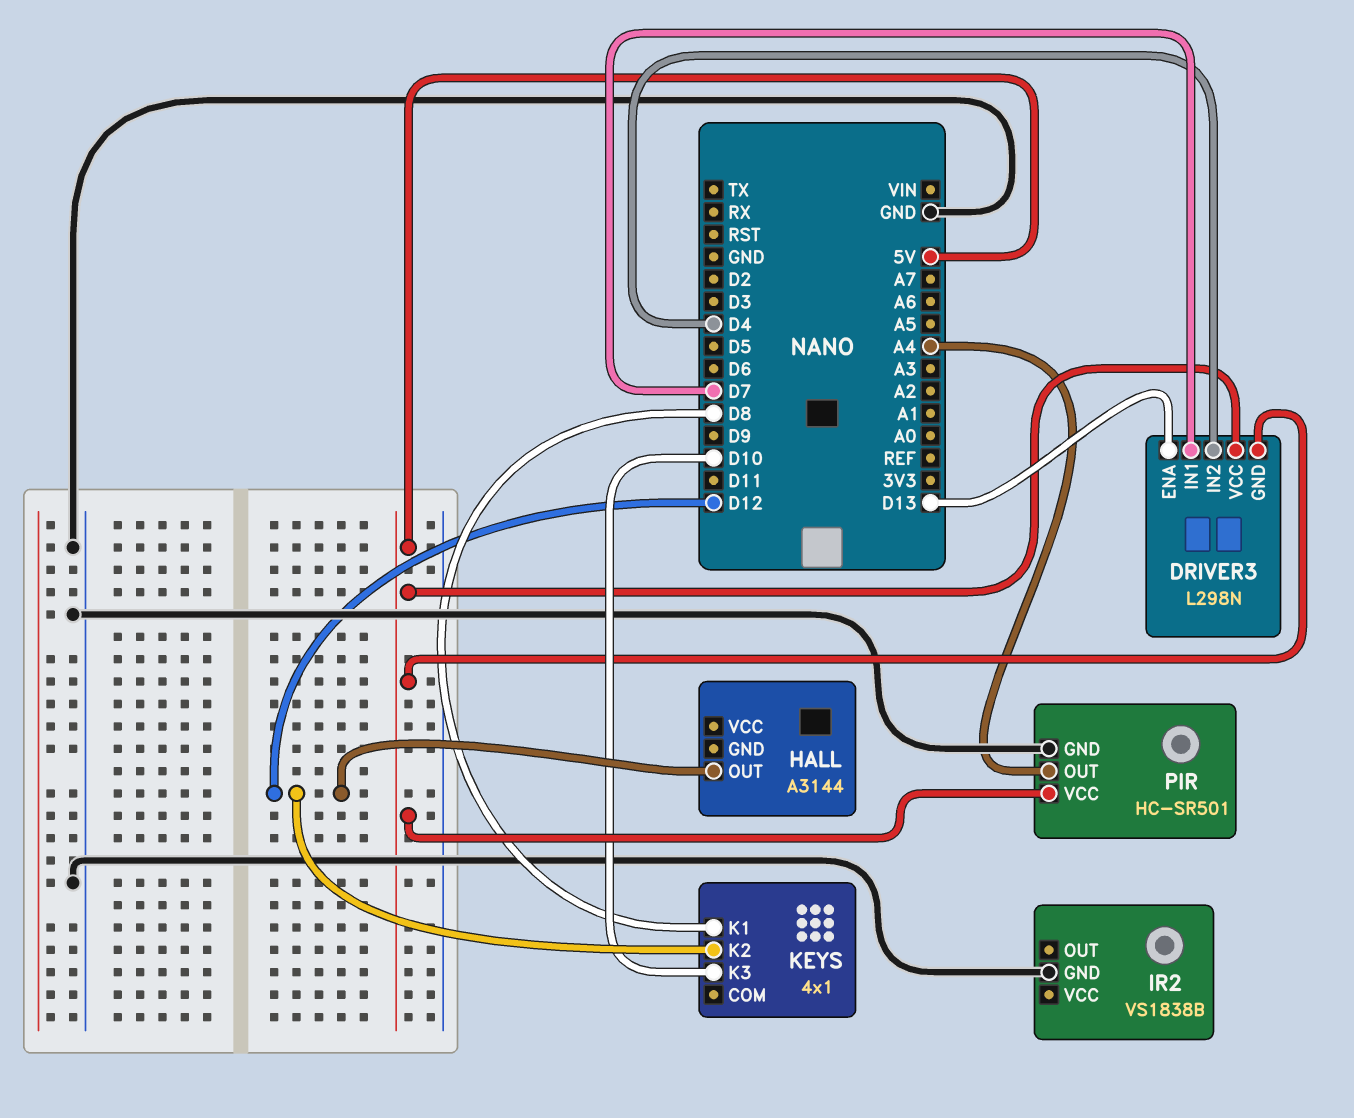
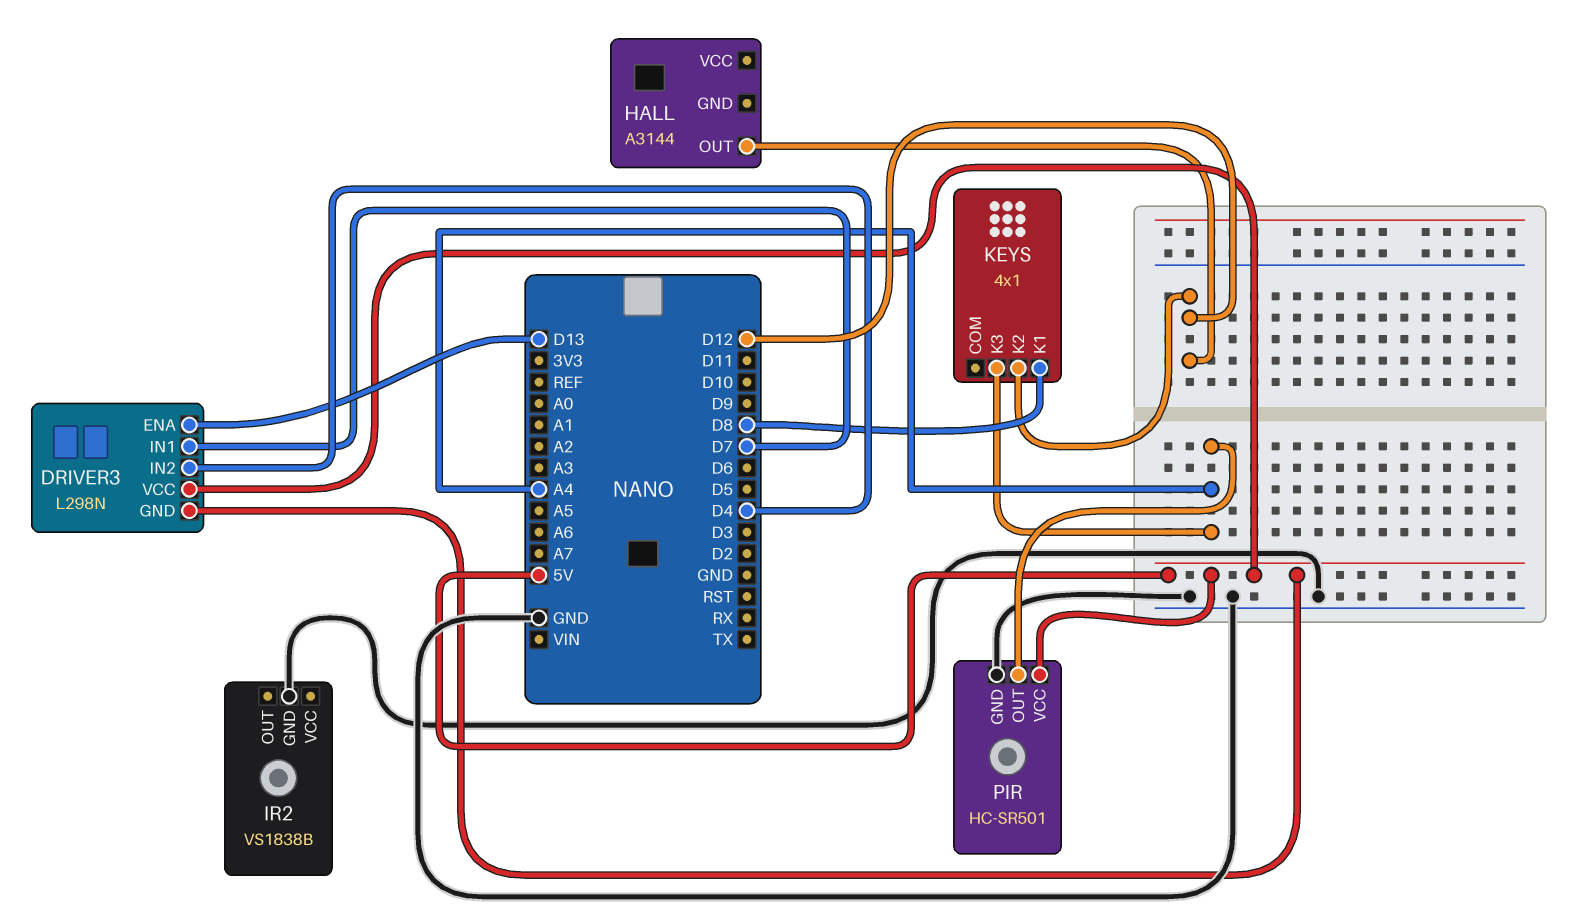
KEYS pin K3: D10 -> A4

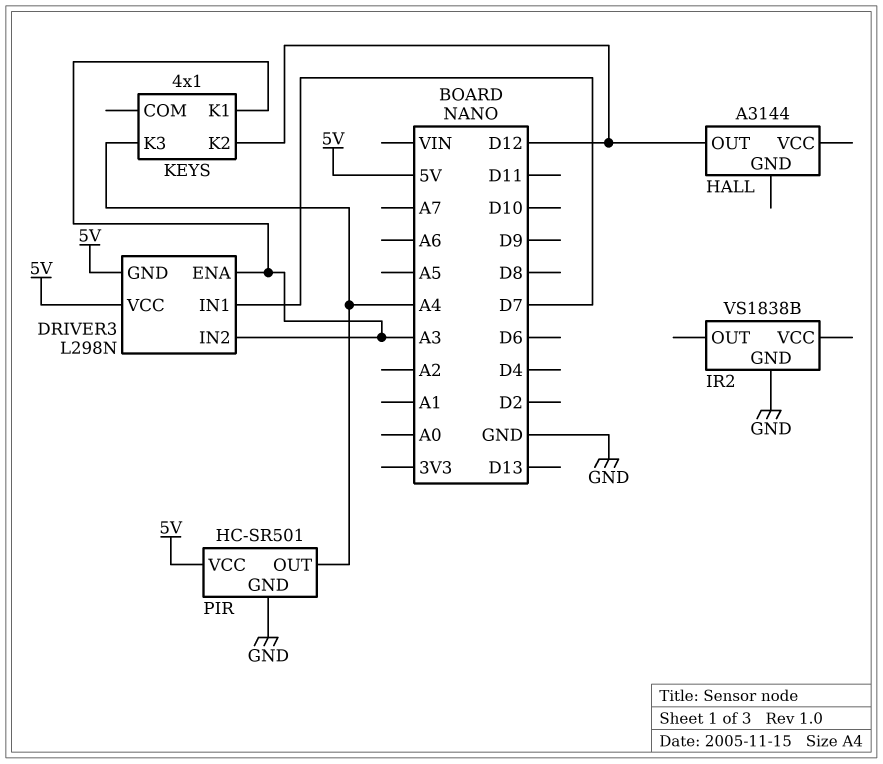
DRIVER3 pin ENA: D13 -> A3
DRIVER3 pin IN2: D4 -> A3
KEYS pin K1: D8 -> A3

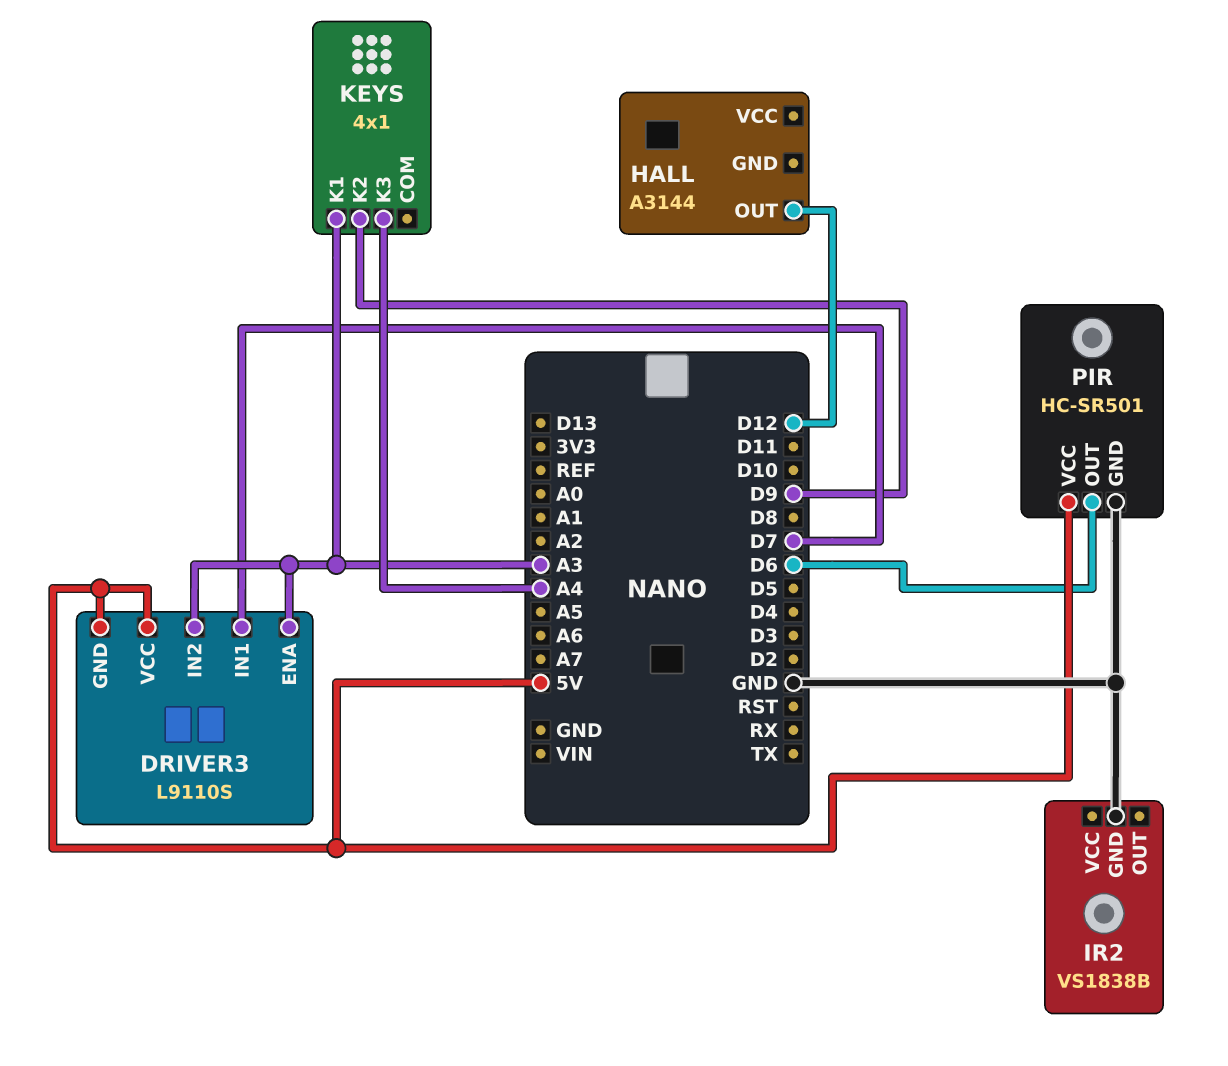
DRIVER3: L298N -> L9110S
KEYS pin K2: D12 -> D9
PIR pin OUT: A4 -> D6

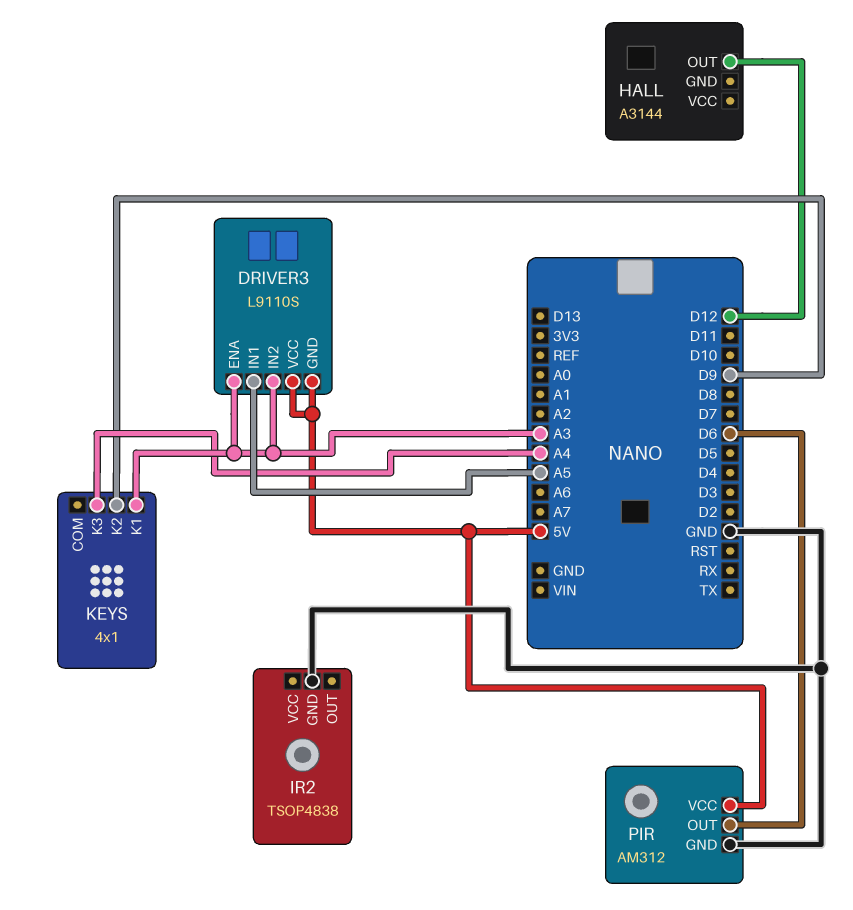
DRIVER3 pin IN1: D7 -> A5
IR2: VS1838B -> TSOP4838
PIR: HC-SR501 -> AM312

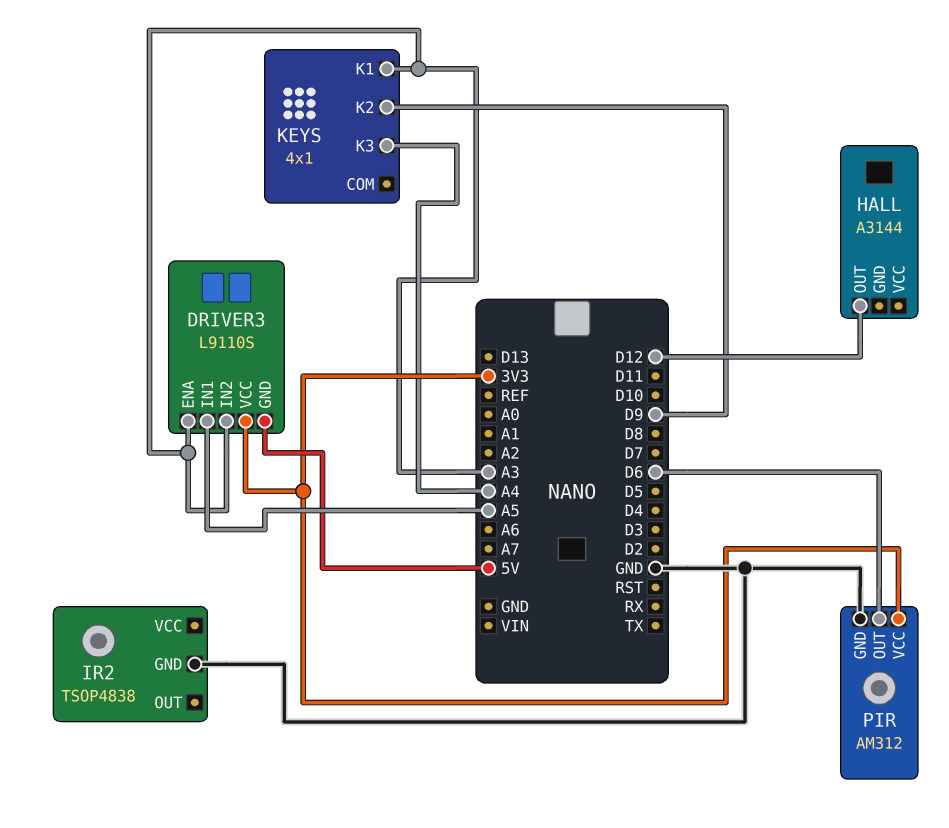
DRIVER3 pin VCC: 5V -> 3V3
PIR pin VCC: 5V -> 3V3

